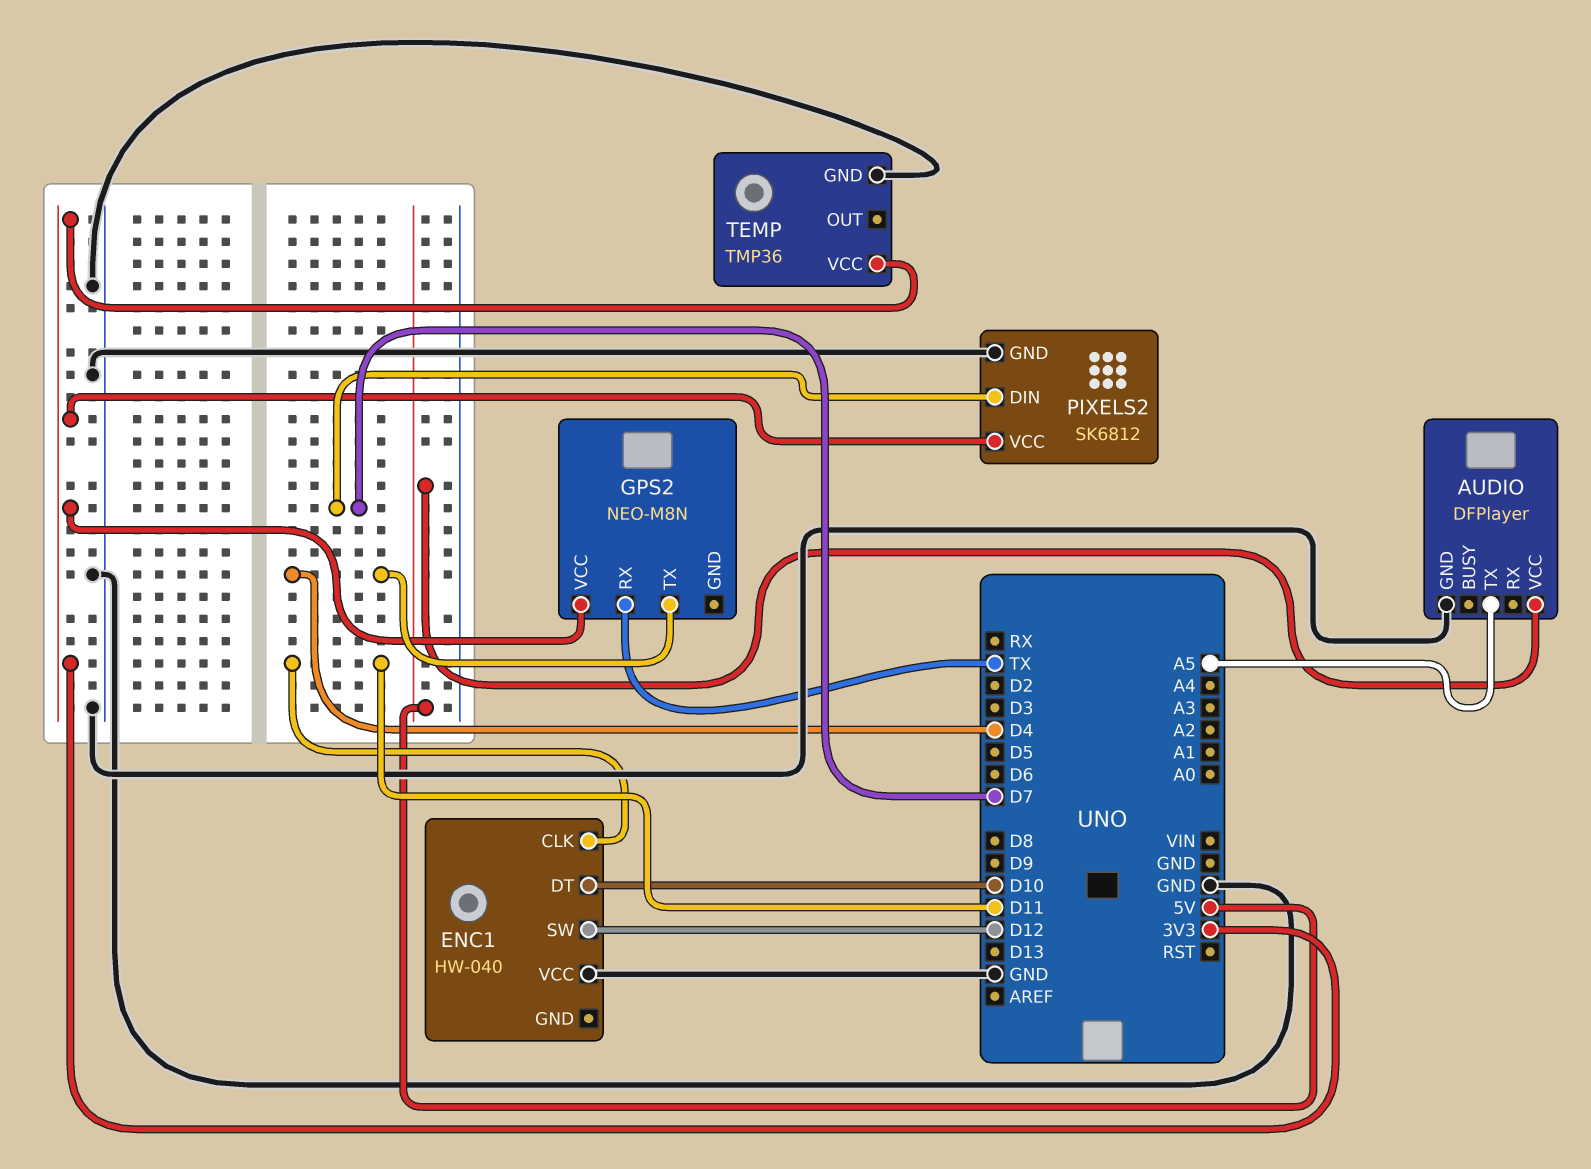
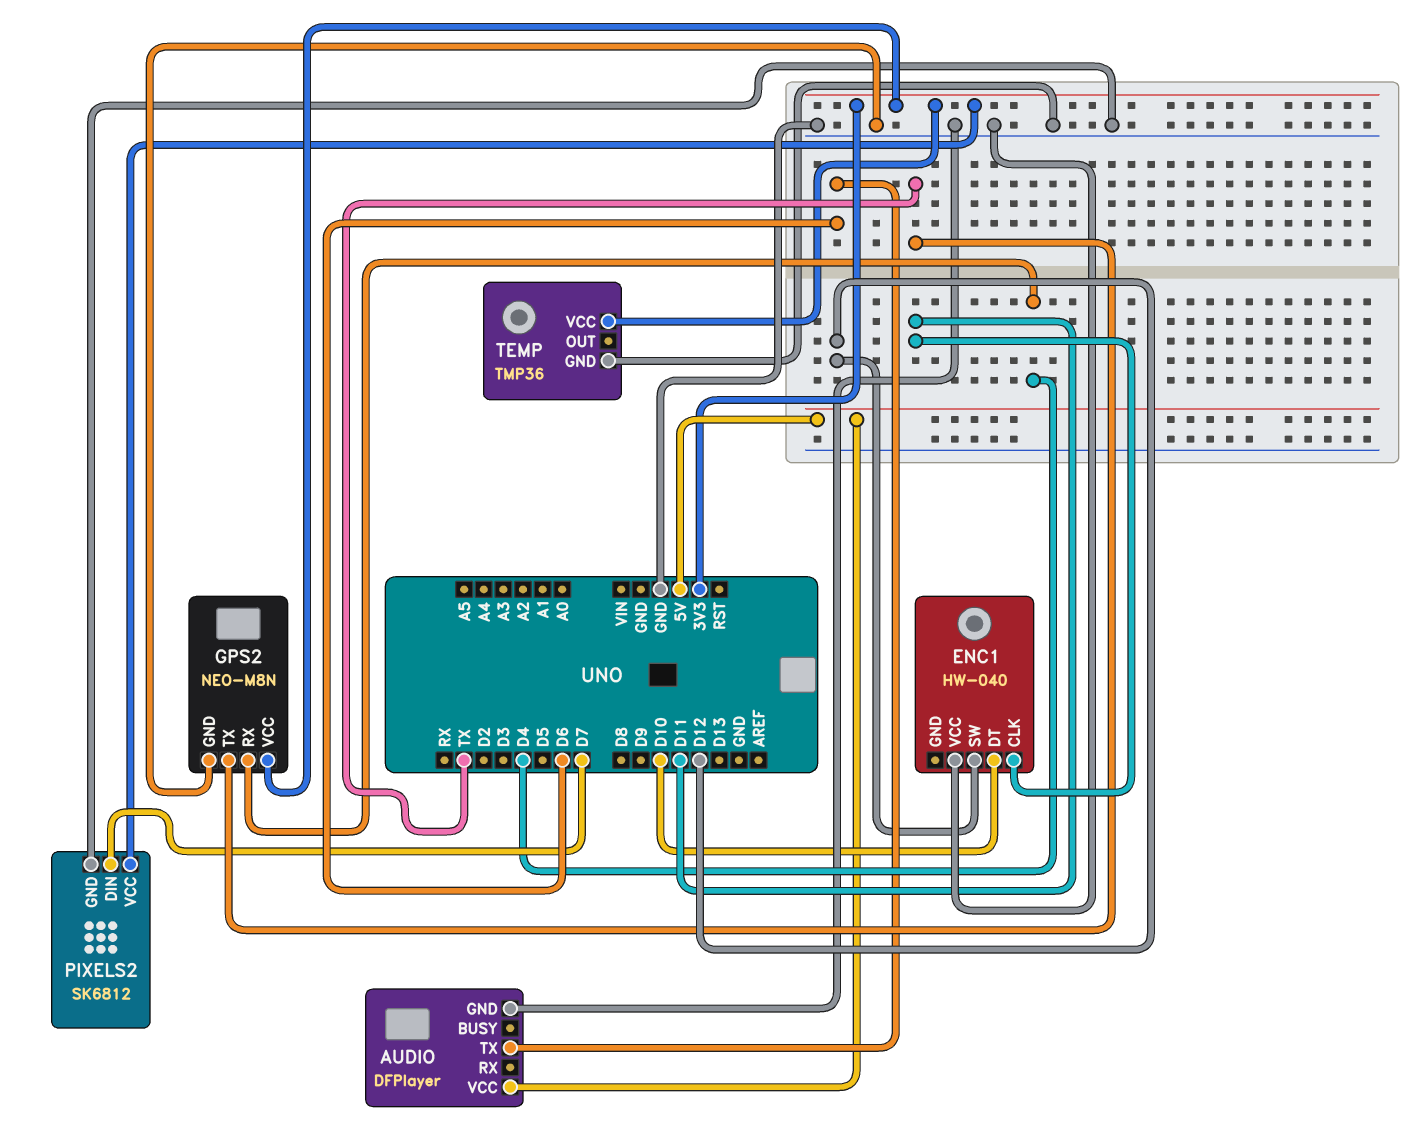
AUDIO pin TX: A5 -> D6
GPS2 pin GND: none -> GND
GPS2 pin RX: TX -> D4
GPS2 pin TX: D4 -> TX

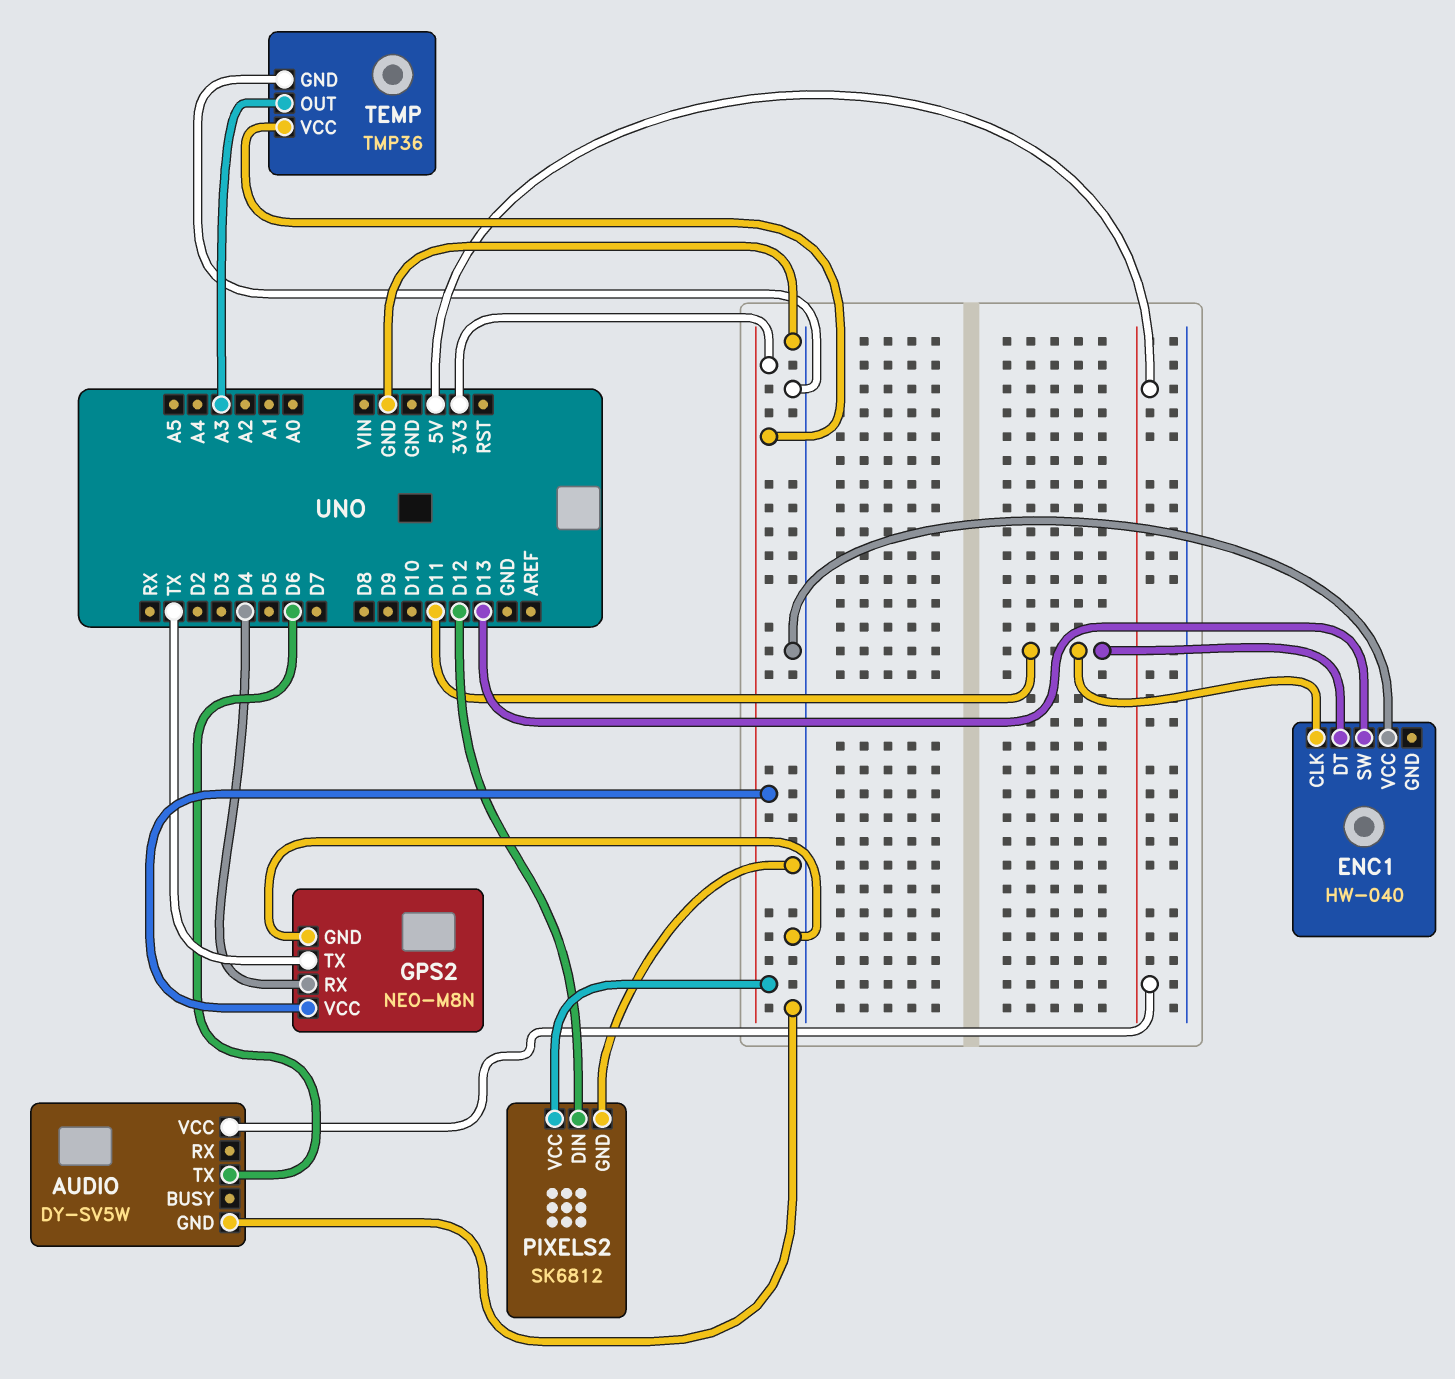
AUDIO: DFPlayer -> DY-SV5W
ENC1 pin DT: D10 -> D11
ENC1 pin SW: D12 -> D13
PIXELS2 pin DIN: D7 -> D12
TEMP pin OUT: none -> A3

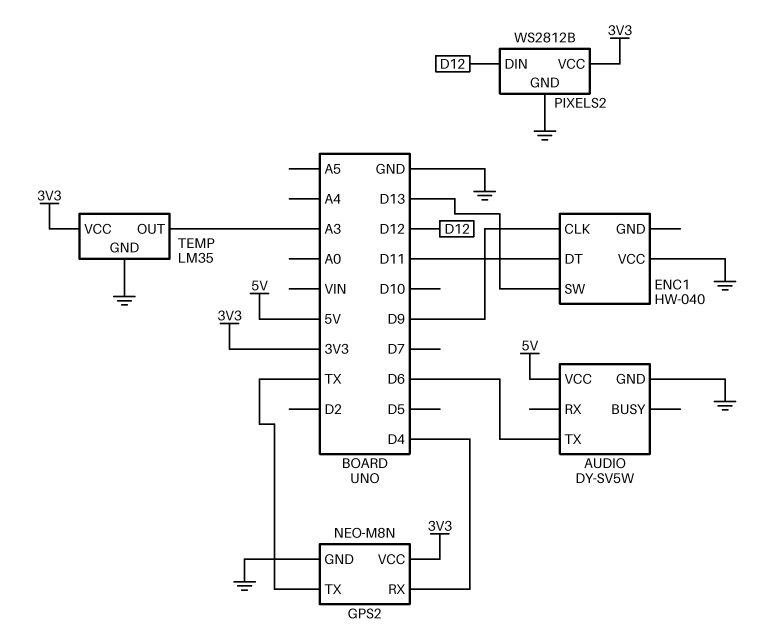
ENC1 pin CLK: D11 -> D9
PIXELS2: SK6812 -> WS2812B
TEMP: TMP36 -> LM35

